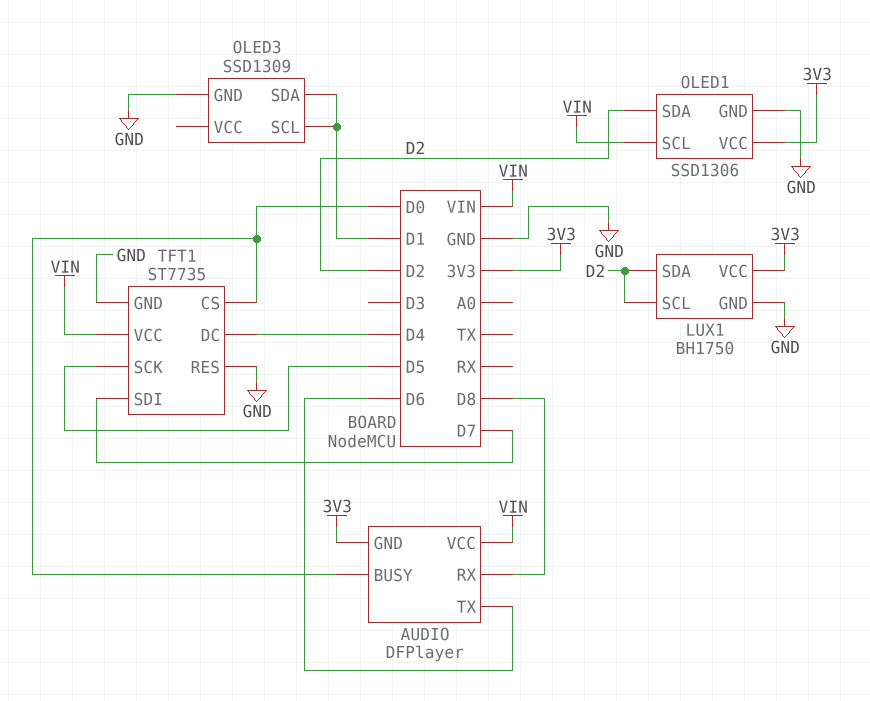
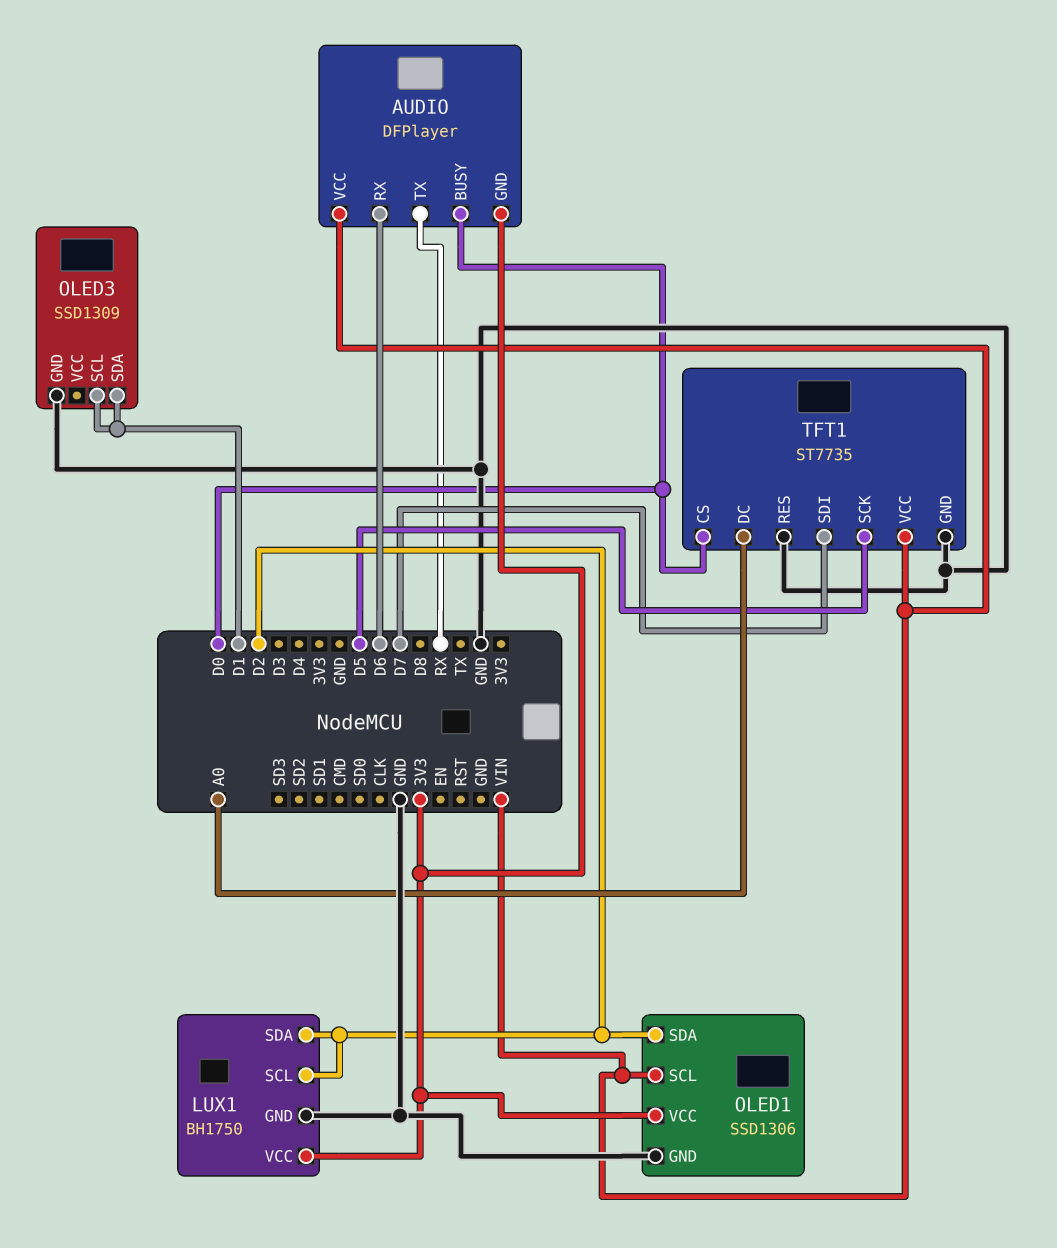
AUDIO pin RX: D8 -> D6
AUDIO pin TX: D6 -> RX
TFT1 pin DC: D4 -> A0

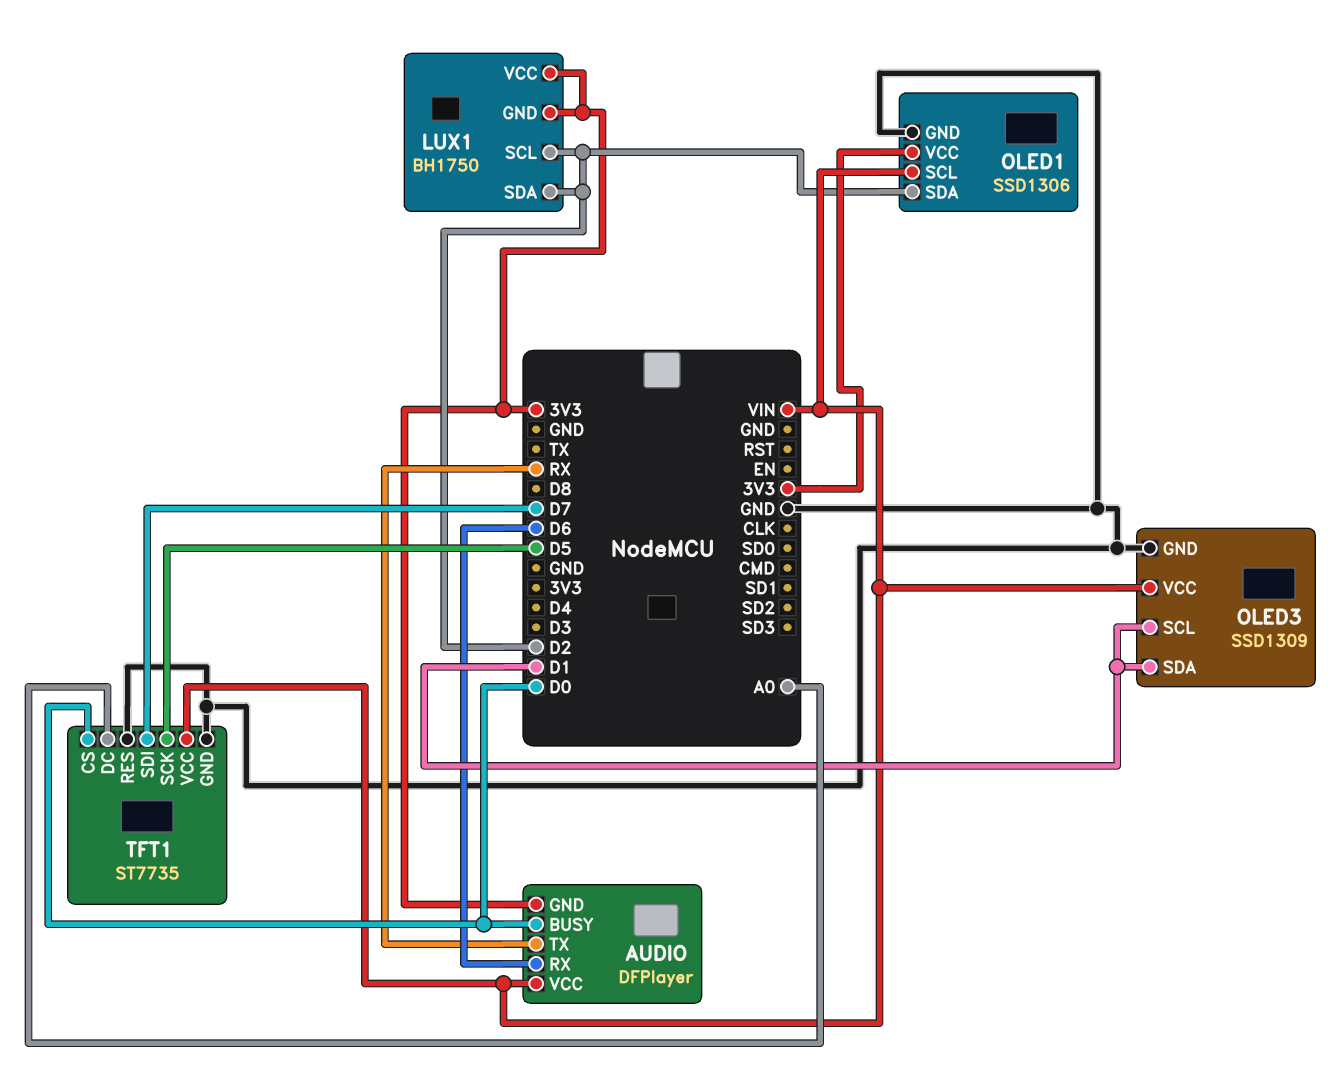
LUX1 pin GND: GND -> 3V3
OLED3 pin VCC: none -> VIN

